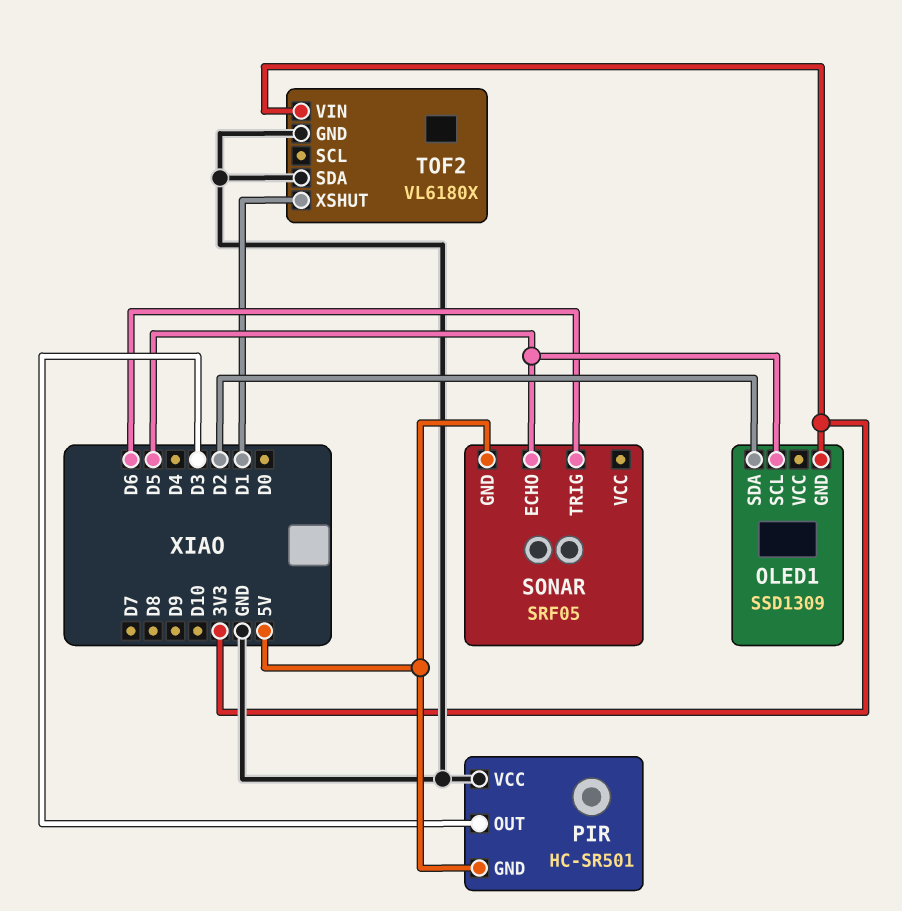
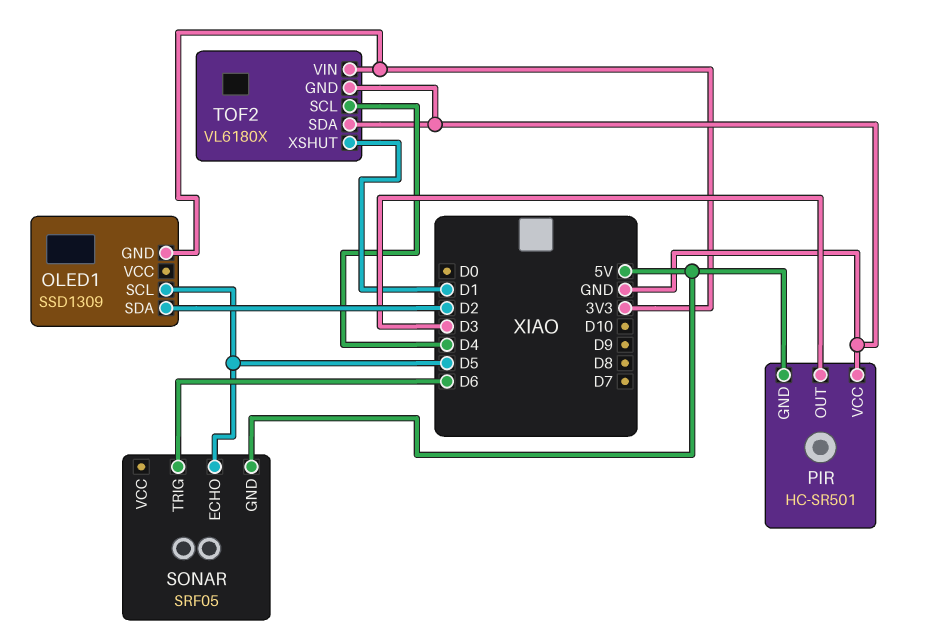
TOF2 pin SCL: none -> D4

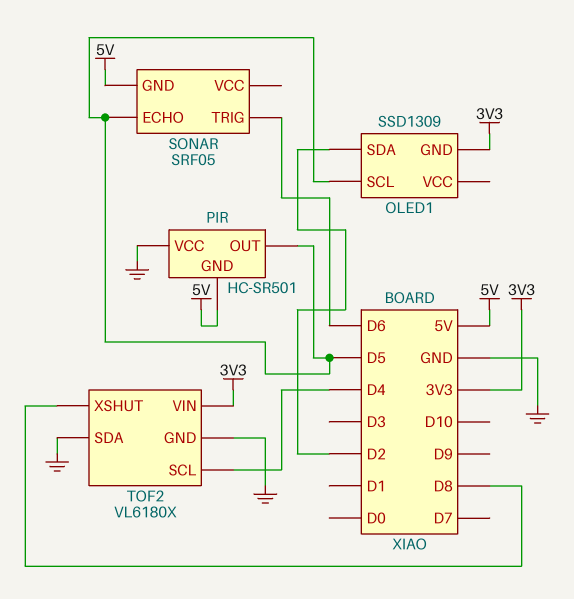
PIR pin OUT: D3 -> D5
TOF2 pin XSHUT: D1 -> D8

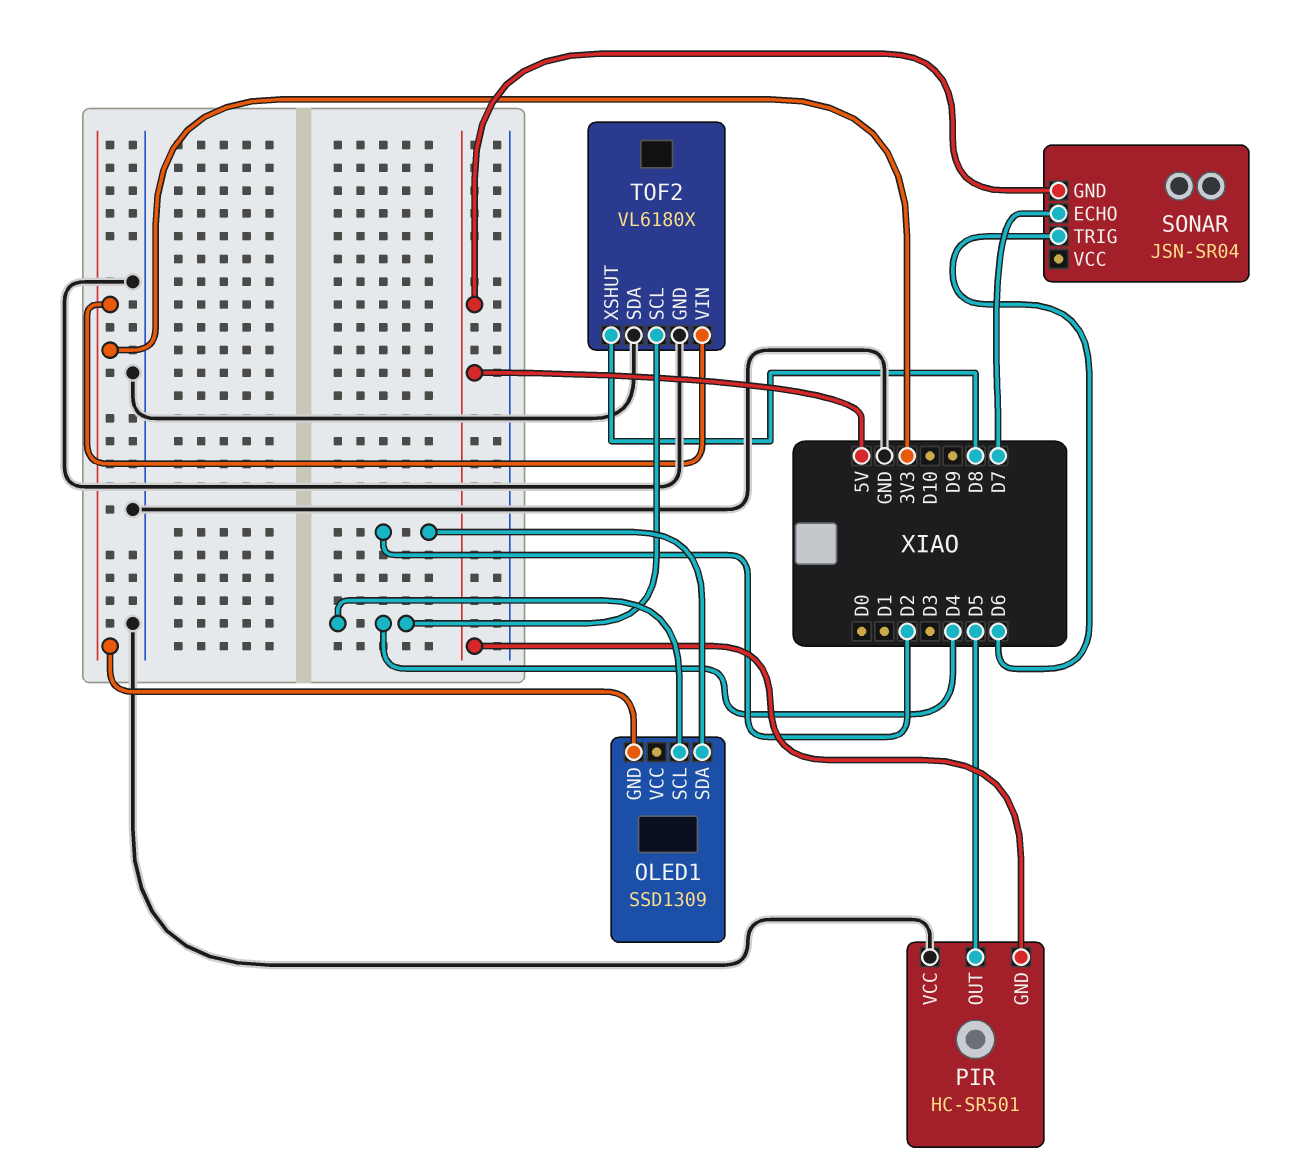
OLED1 pin SCL: D5 -> D4
SONAR: SRF05 -> JSN-SR04
SONAR pin ECHO: D5 -> D7

